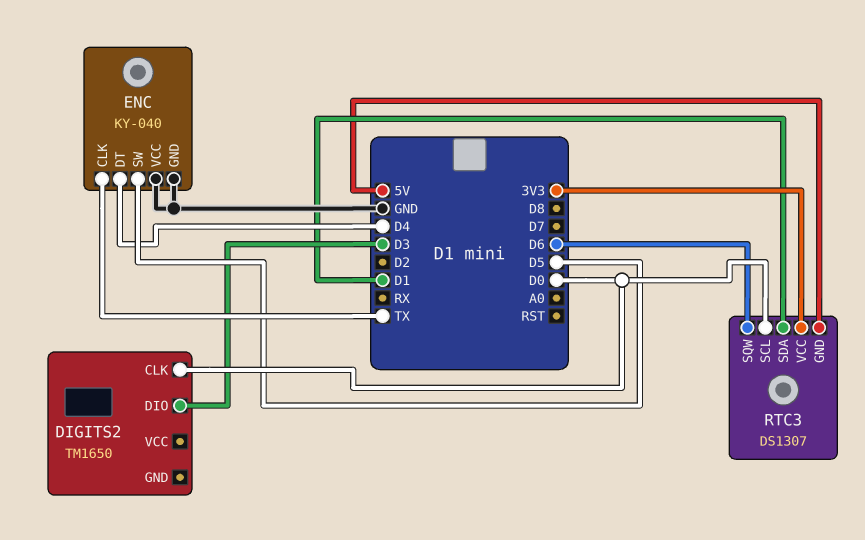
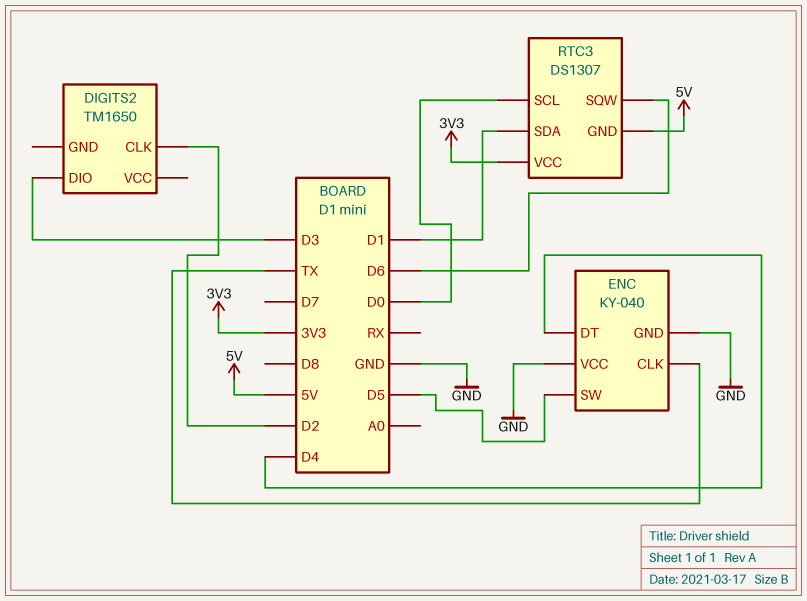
DIGITS2 pin CLK: D0 -> D2

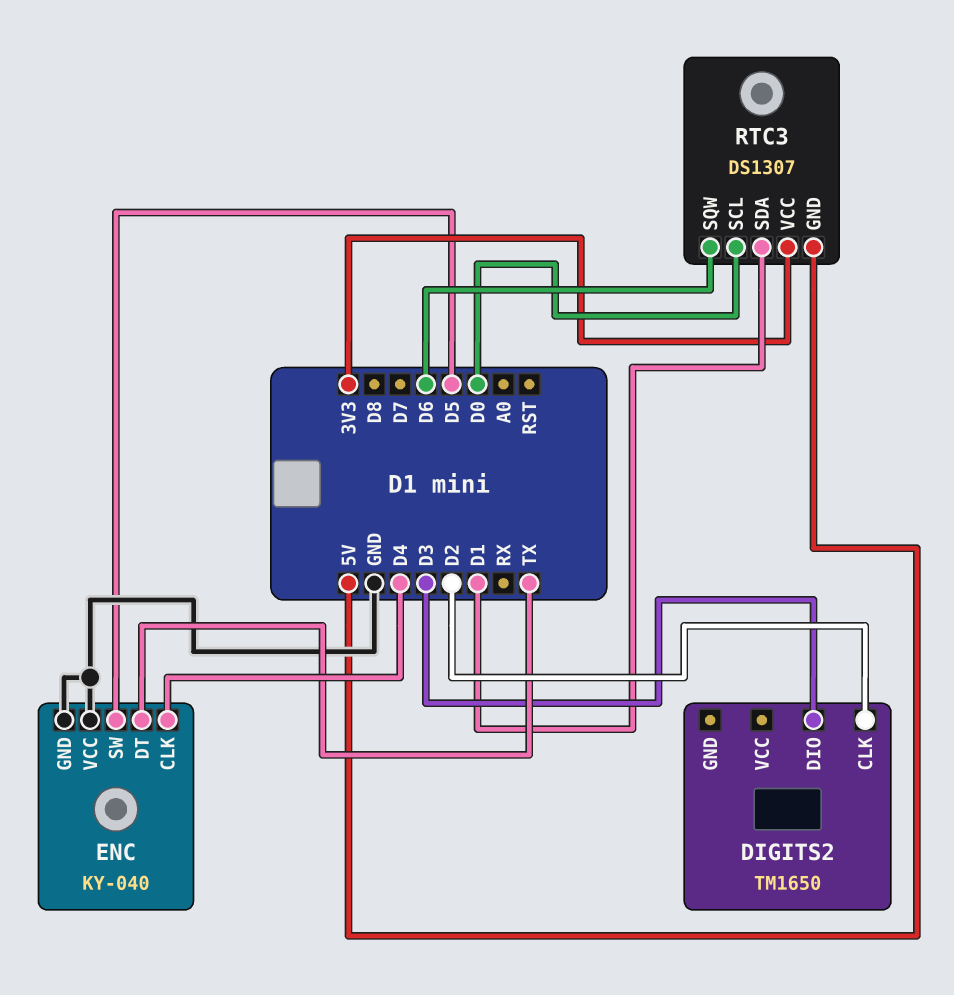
ENC pin CLK: TX -> D4
ENC pin DT: D4 -> TX

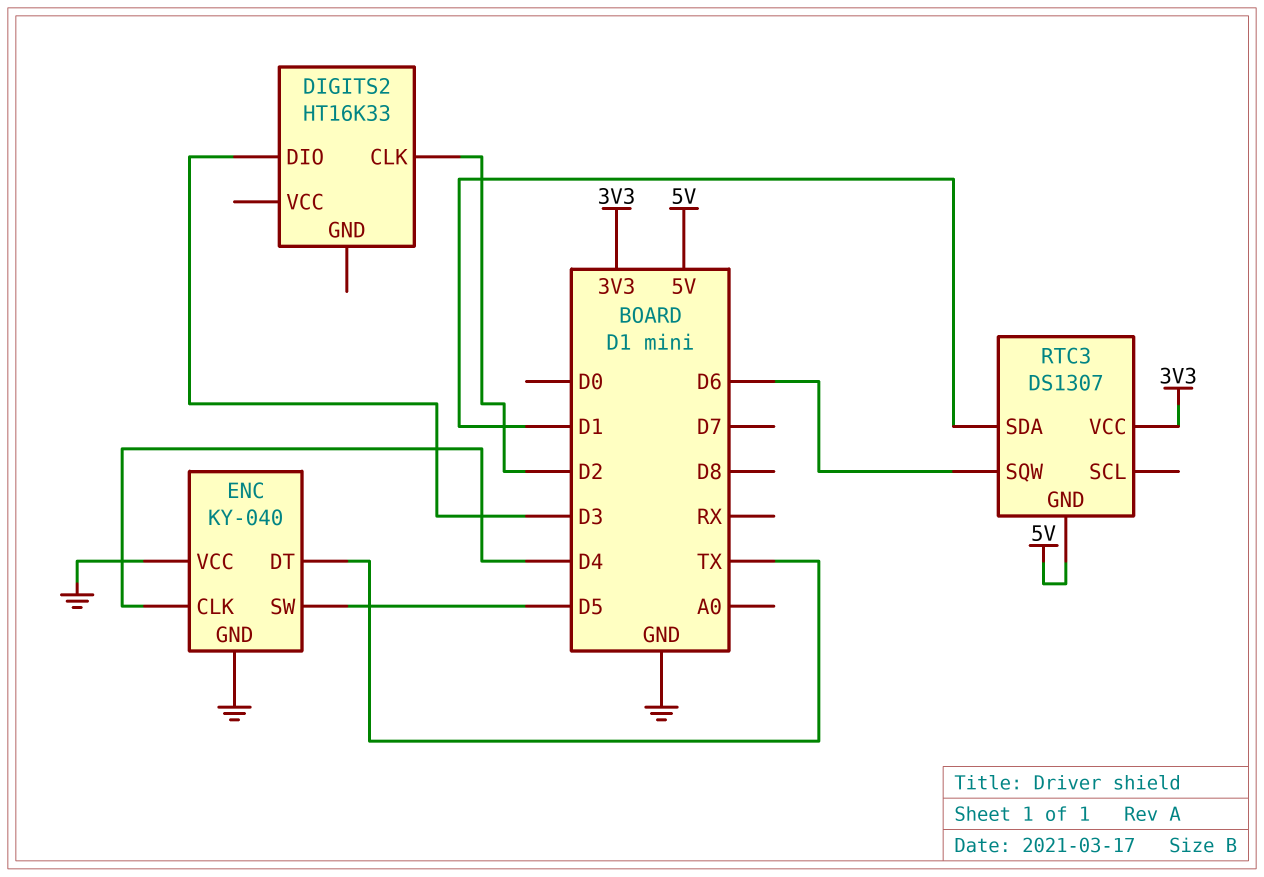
DIGITS2: TM1650 -> HT16K33
RTC3 pin SCL: D0 -> none

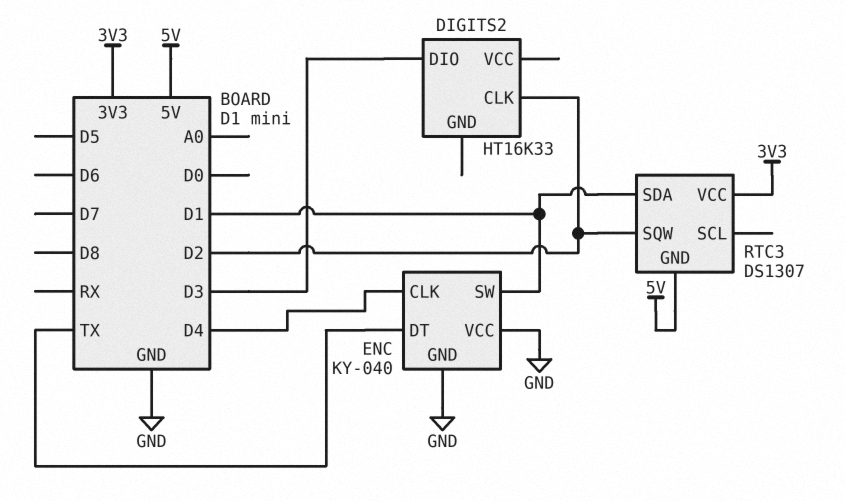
ENC pin SW: D5 -> D1
RTC3 pin SQW: D6 -> D2

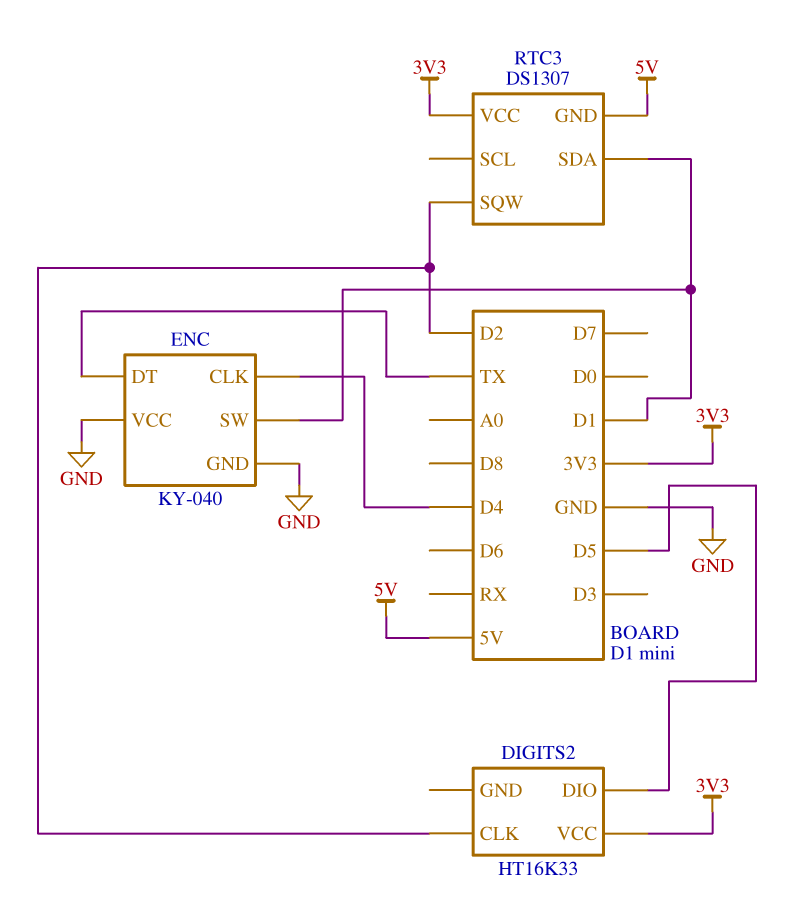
DIGITS2 pin DIO: D3 -> D5
DIGITS2 pin VCC: none -> 3V3

